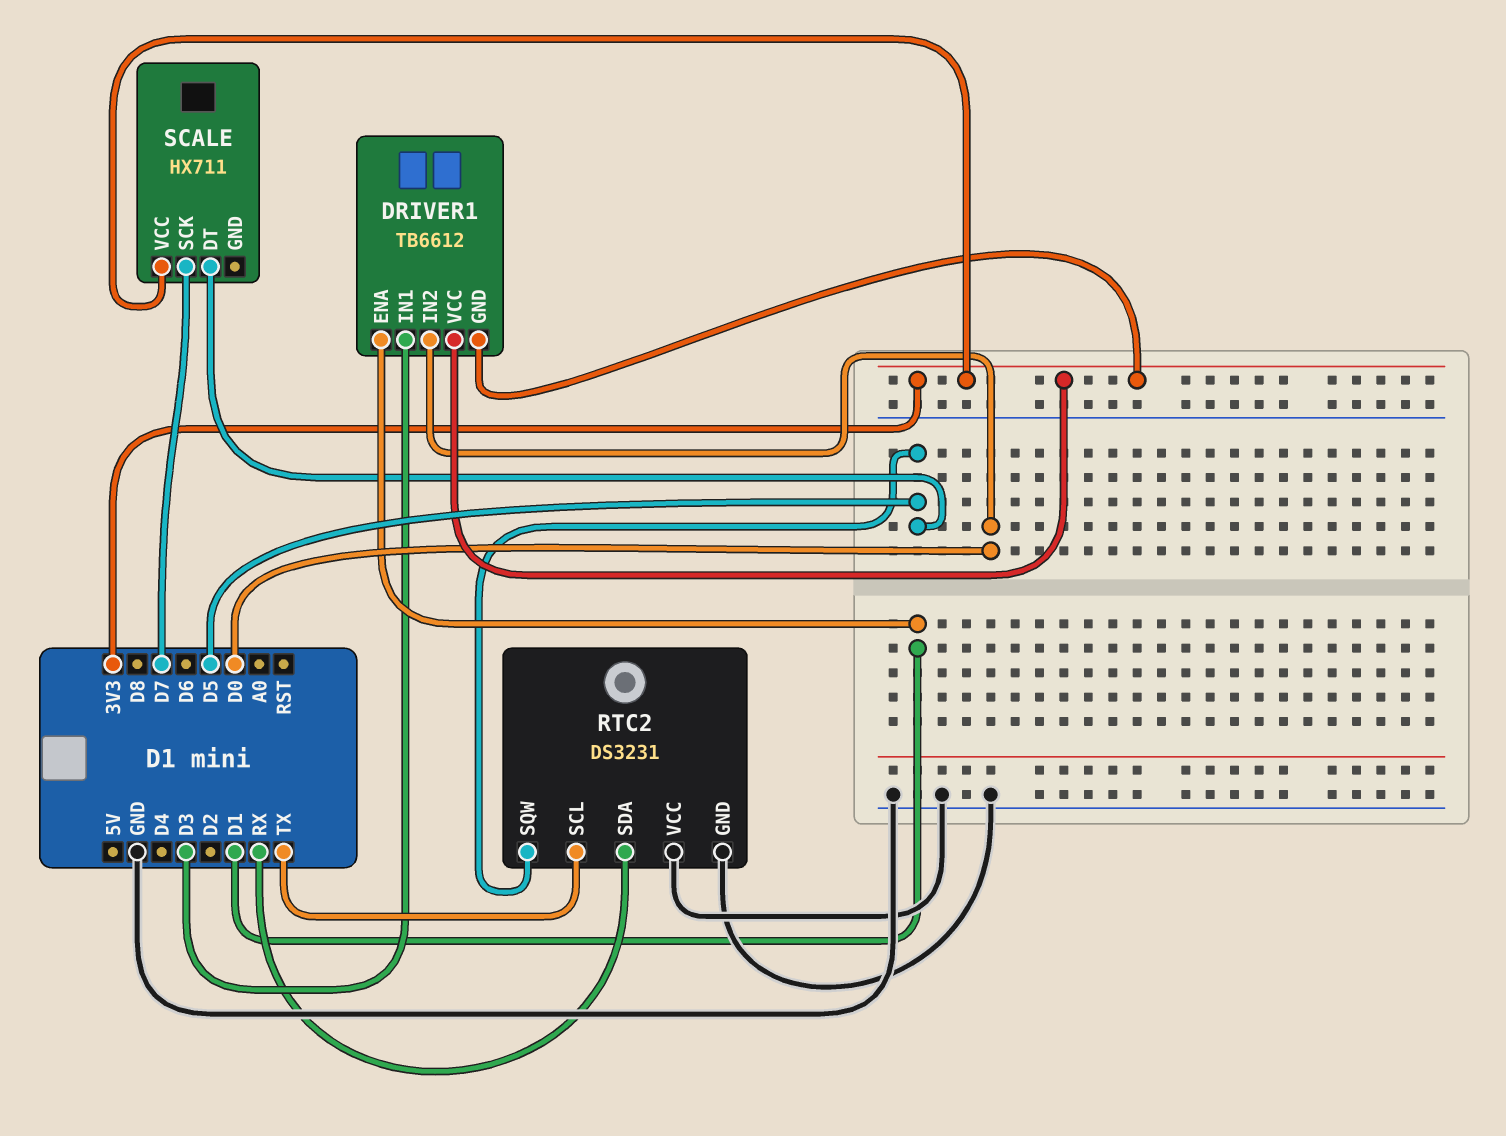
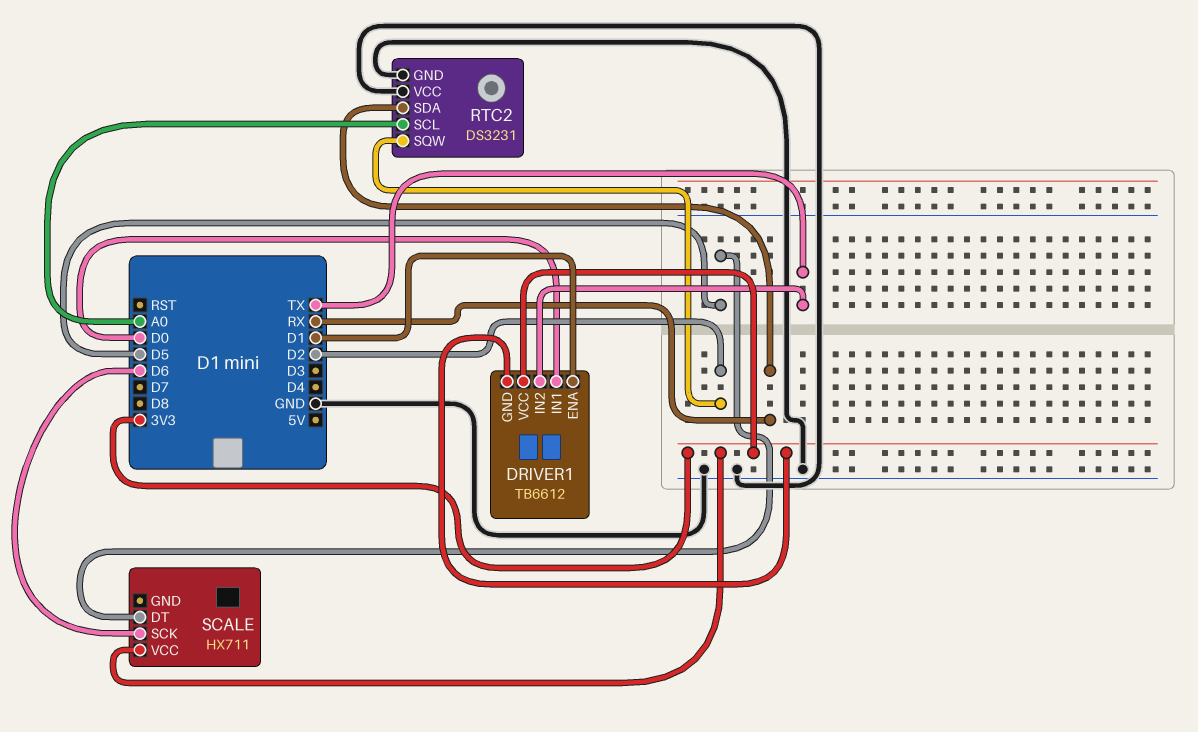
DRIVER1 pin IN1: D3 -> D0
DRIVER1 pin IN2: D0 -> TX
RTC2 pin SCL: TX -> A0
RTC2 pin SQW: D5 -> D2
SCALE pin SCK: D7 -> D6

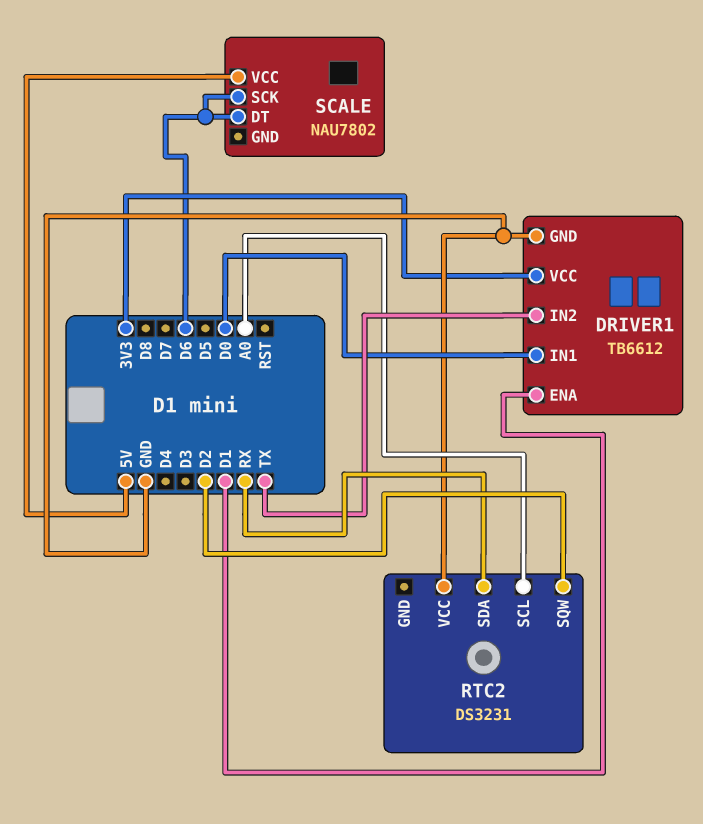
DRIVER1 pin GND: 3V3 -> GND
RTC2 pin GND: GND -> none
SCALE: HX711 -> NAU7802
SCALE pin DT: D5 -> D6
SCALE pin VCC: 3V3 -> 5V

